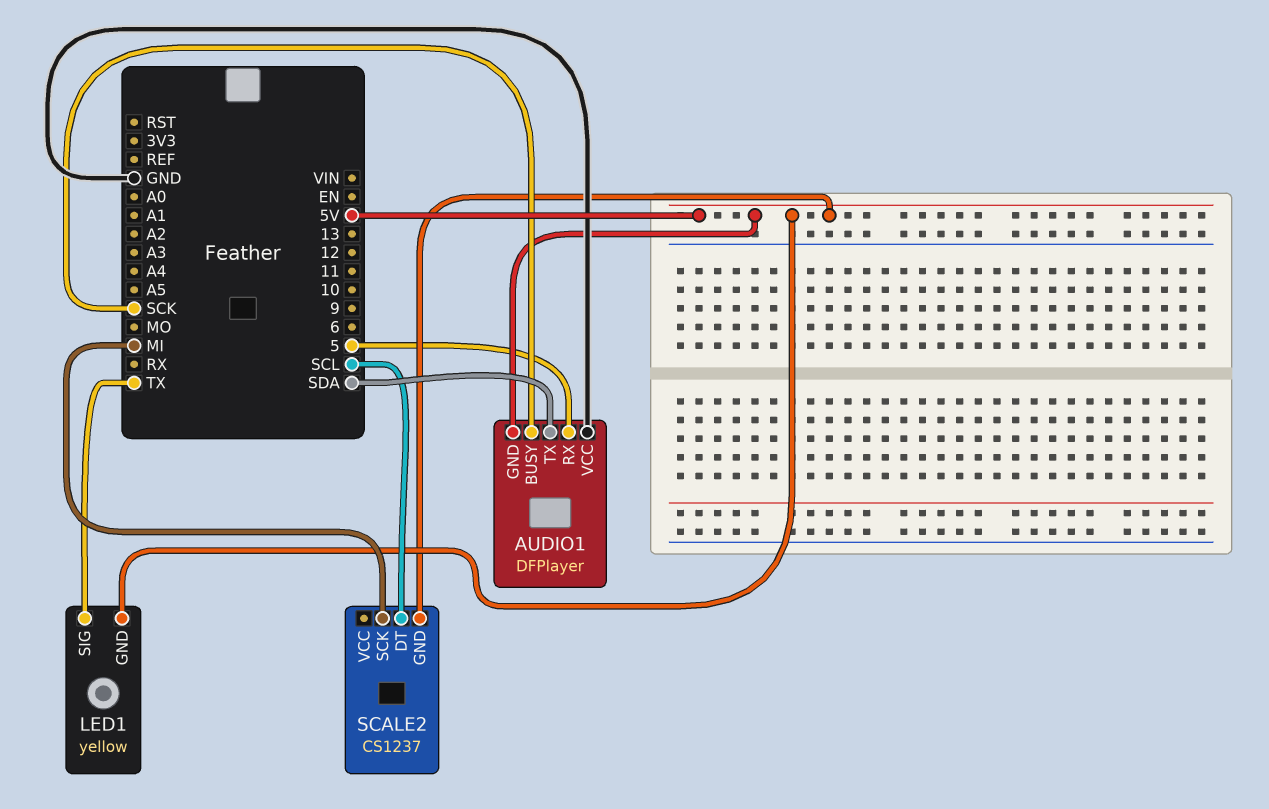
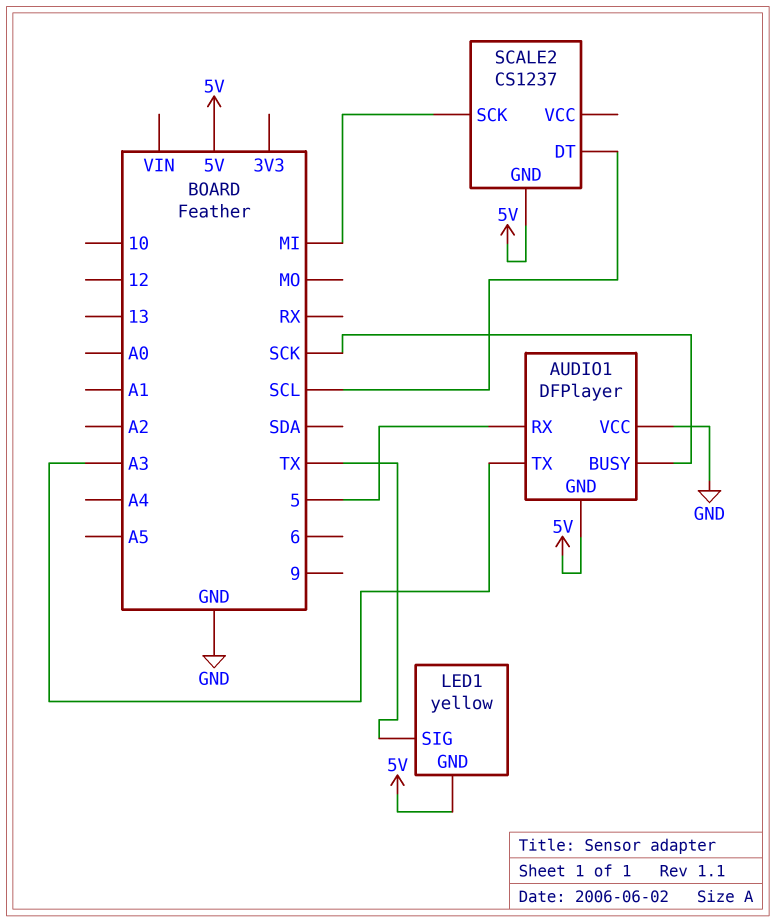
AUDIO1 pin TX: SDA -> A3

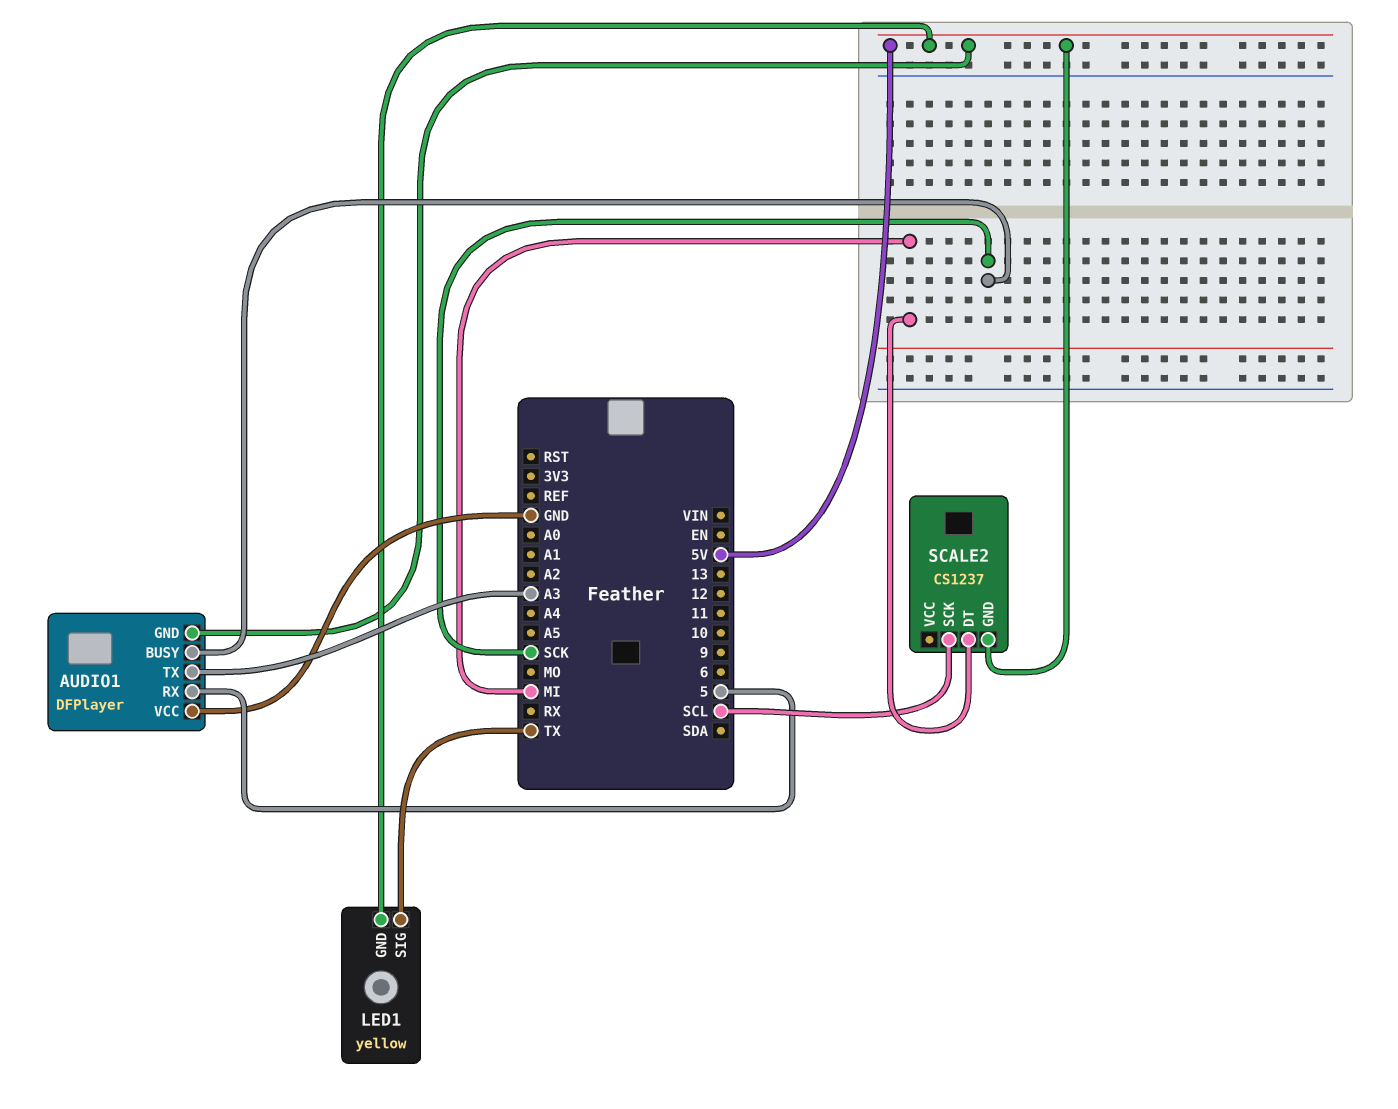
SCALE2 pin DT: SCL -> MI
SCALE2 pin SCK: MI -> SCL

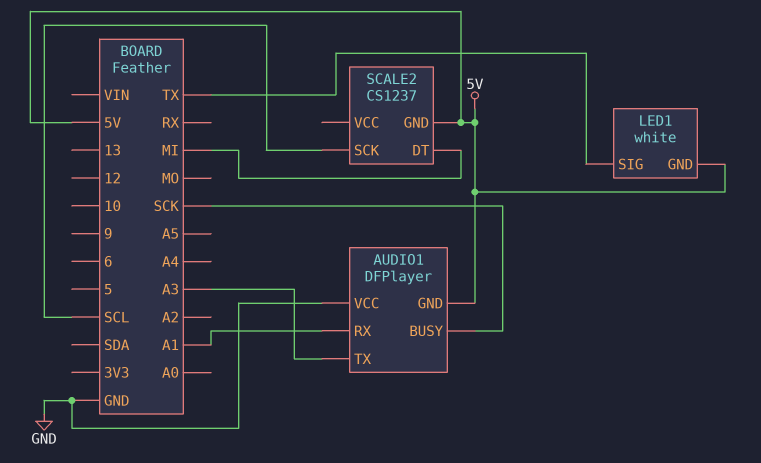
AUDIO1 pin RX: 5 -> A1
LED1: yellow -> white

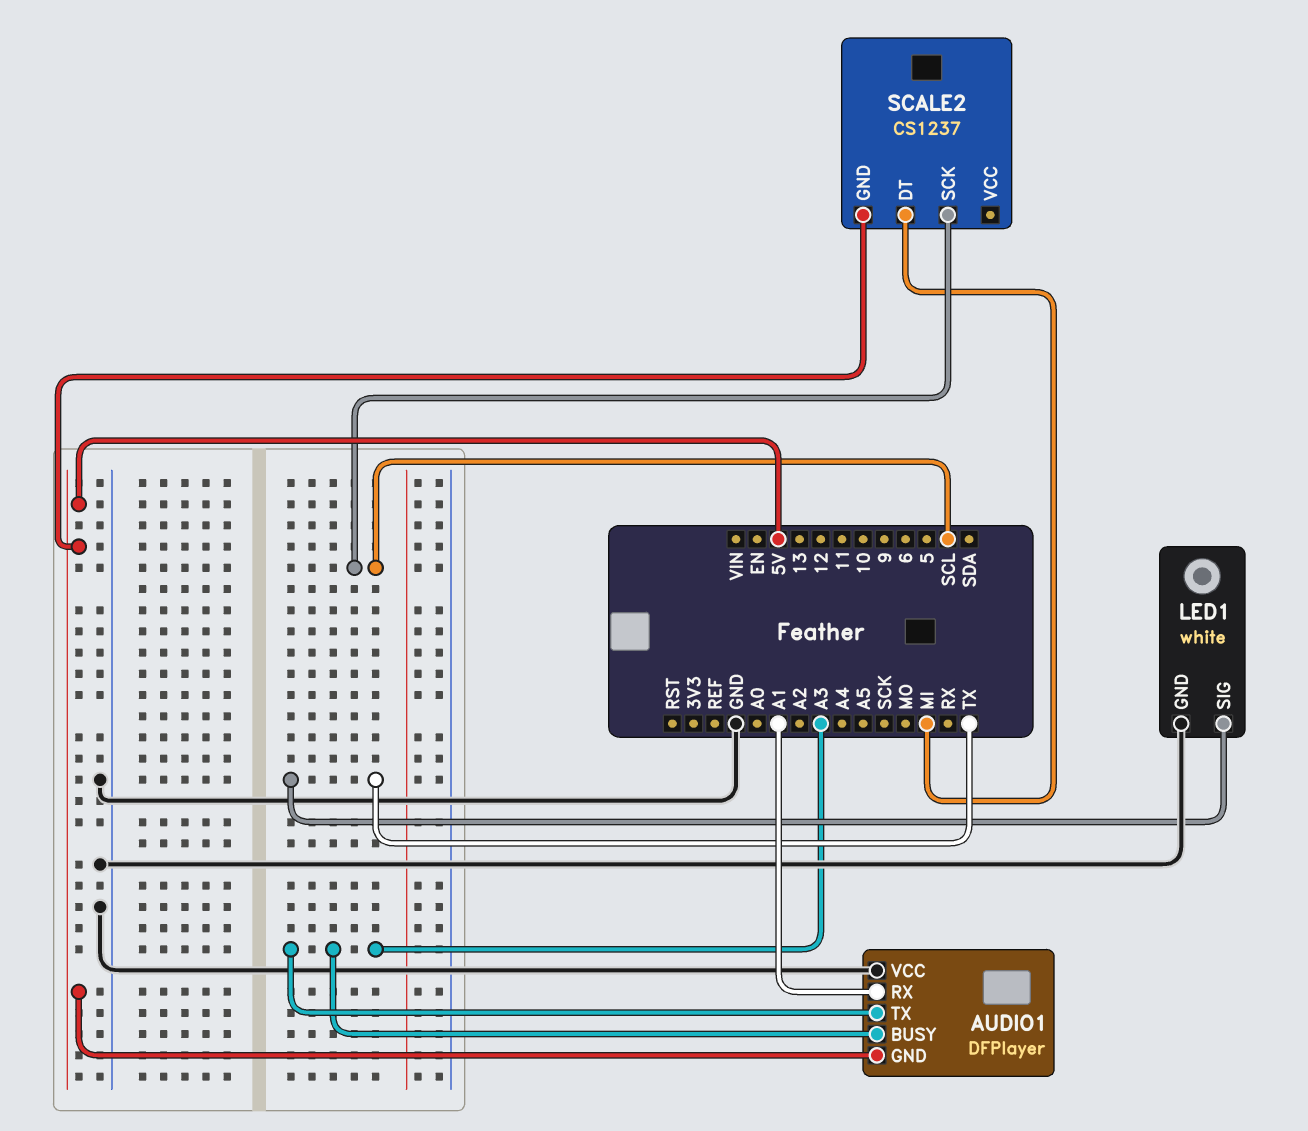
AUDIO1 pin BUSY: SCK -> A3
LED1 pin GND: 5V -> GND

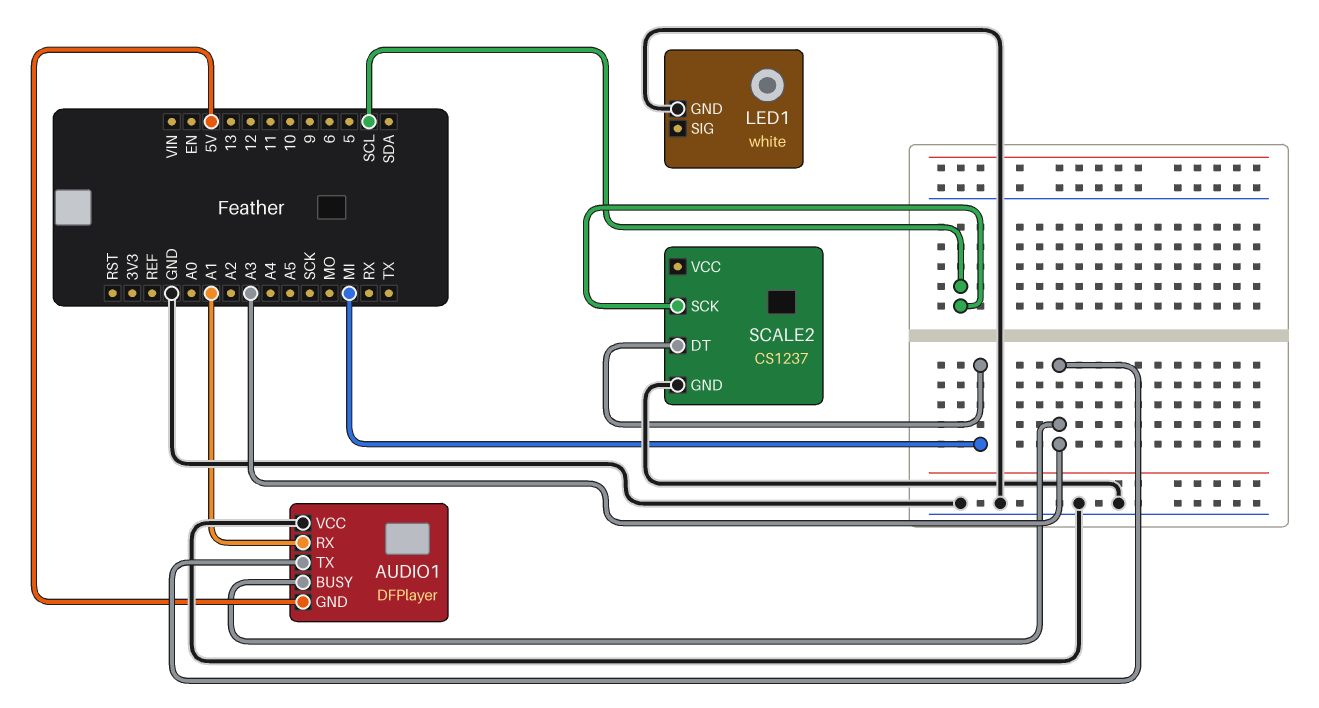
LED1 pin SIG: TX -> none
SCALE2 pin GND: 5V -> GND

